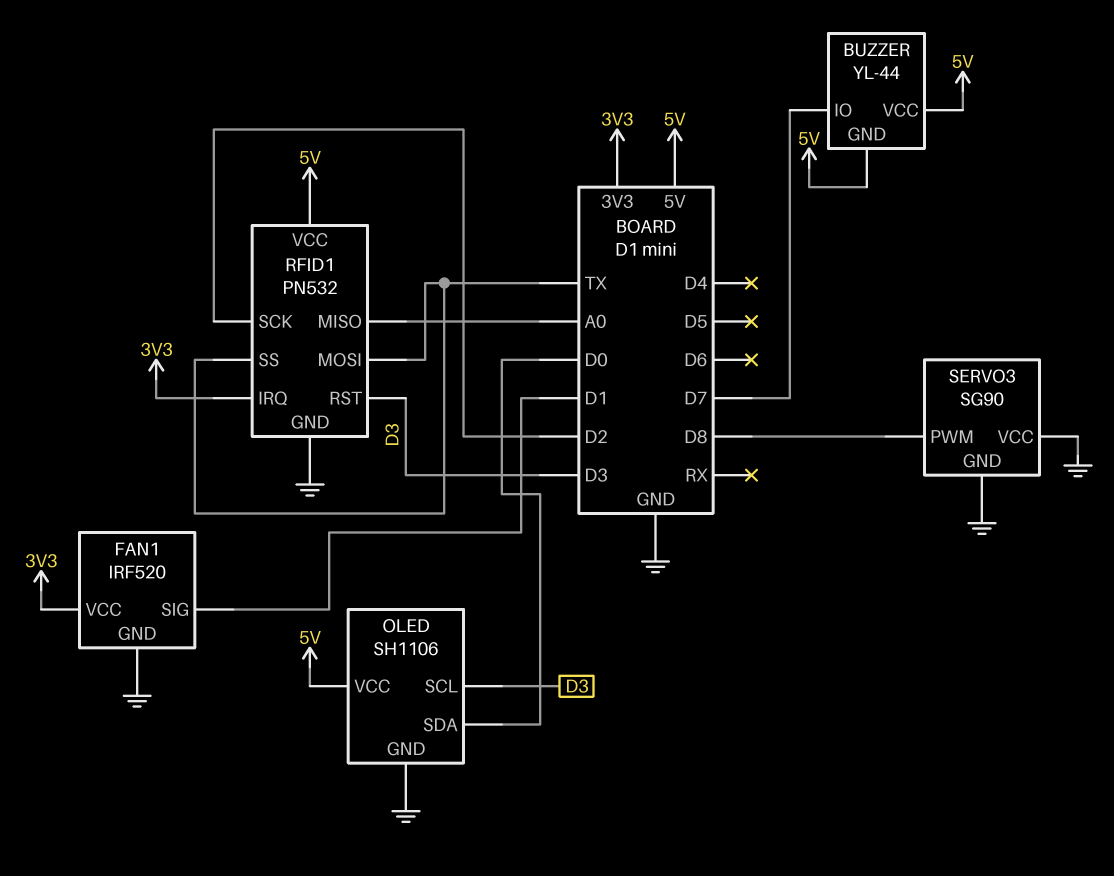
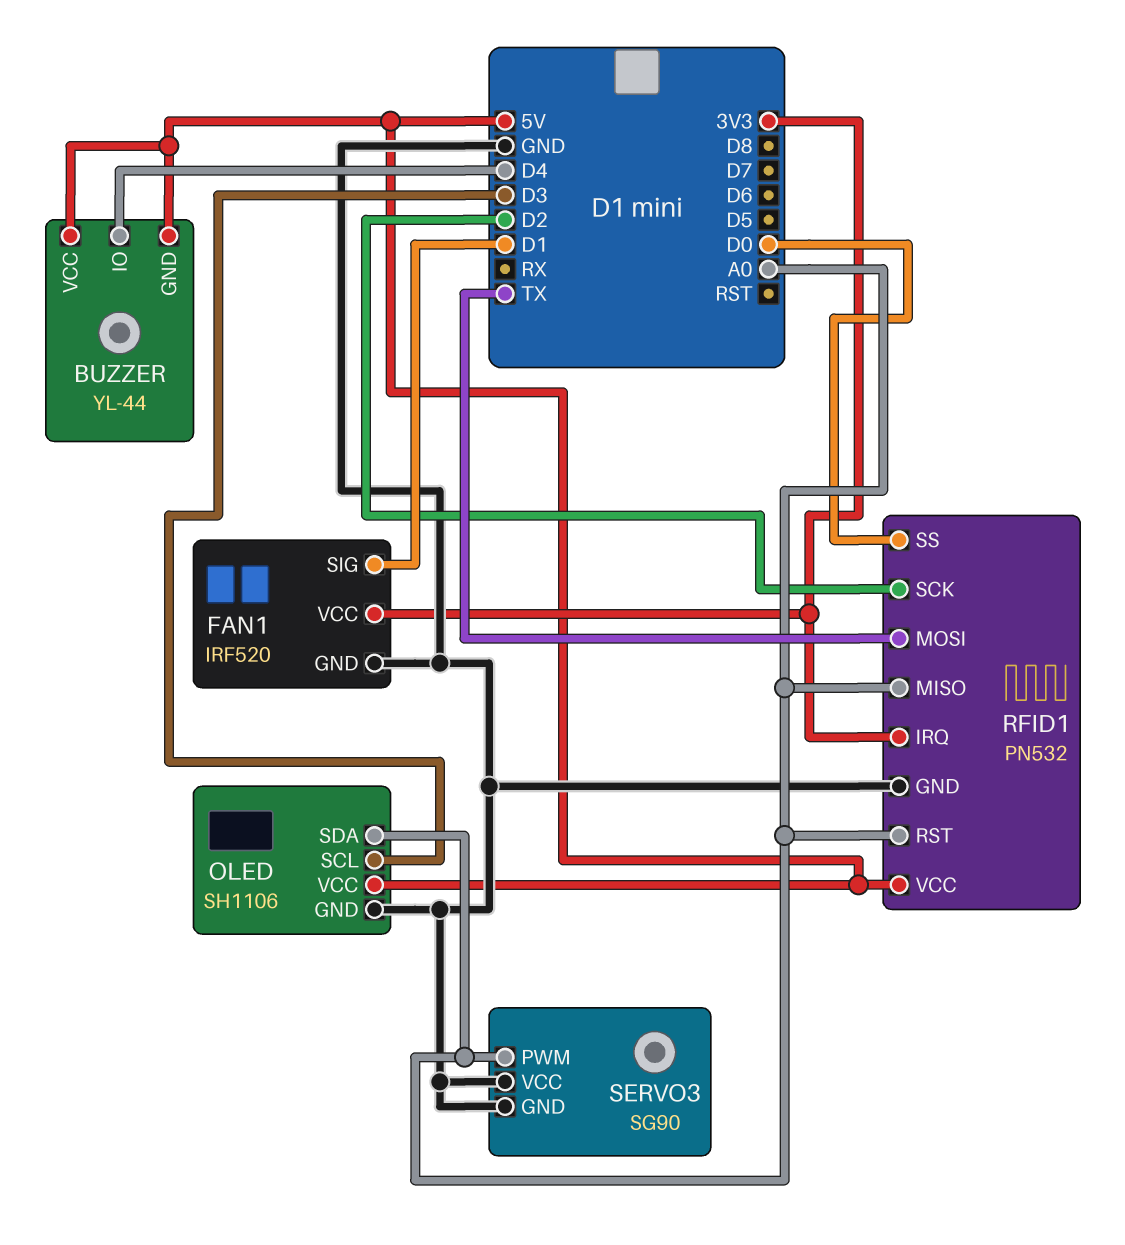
BUZZER pin IO: D7 -> D4
OLED pin SDA: D0 -> A0
RFID1 pin RST: D3 -> A0
RFID1 pin SS: TX -> D0
SERVO3 pin PWM: D8 -> A0

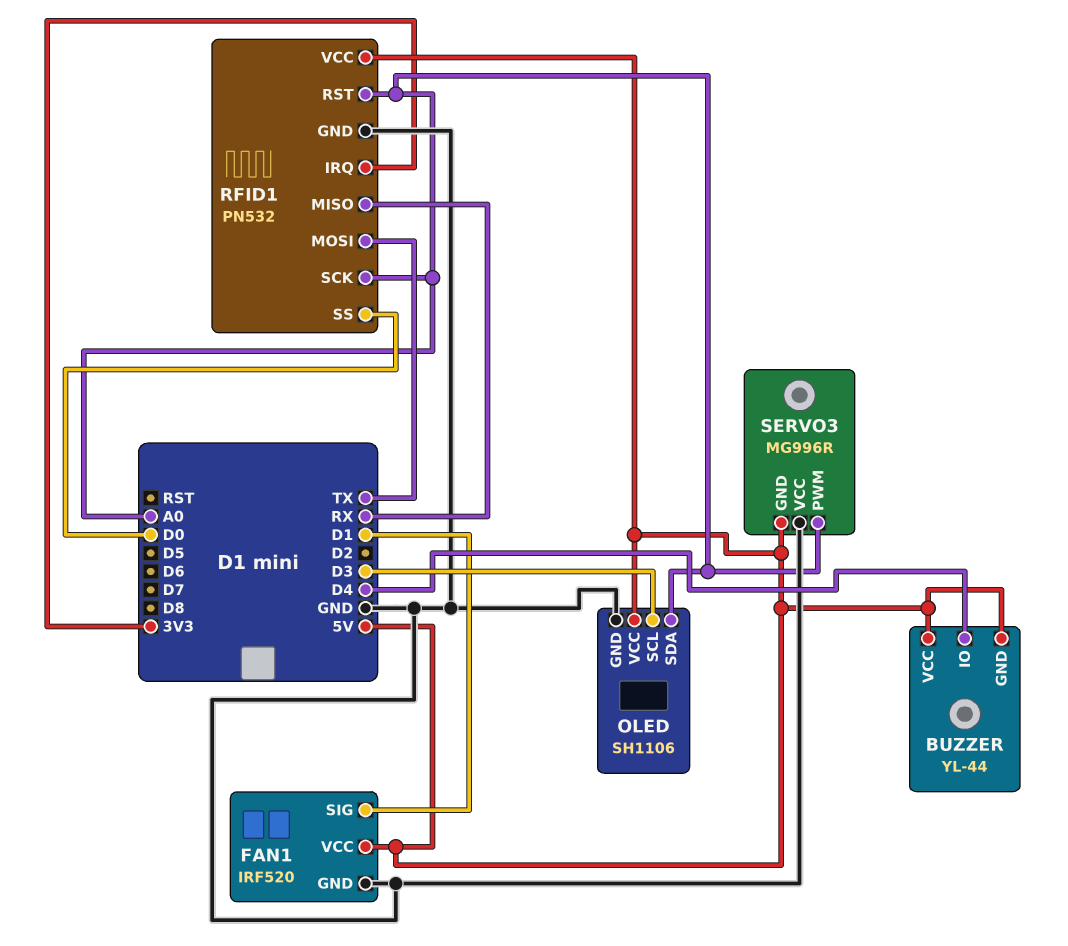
FAN1 pin VCC: 3V3 -> 5V
RFID1 pin MISO: A0 -> RX
RFID1 pin SCK: D2 -> A0
SERVO3: SG90 -> MG996R
SERVO3 pin GND: GND -> 5V

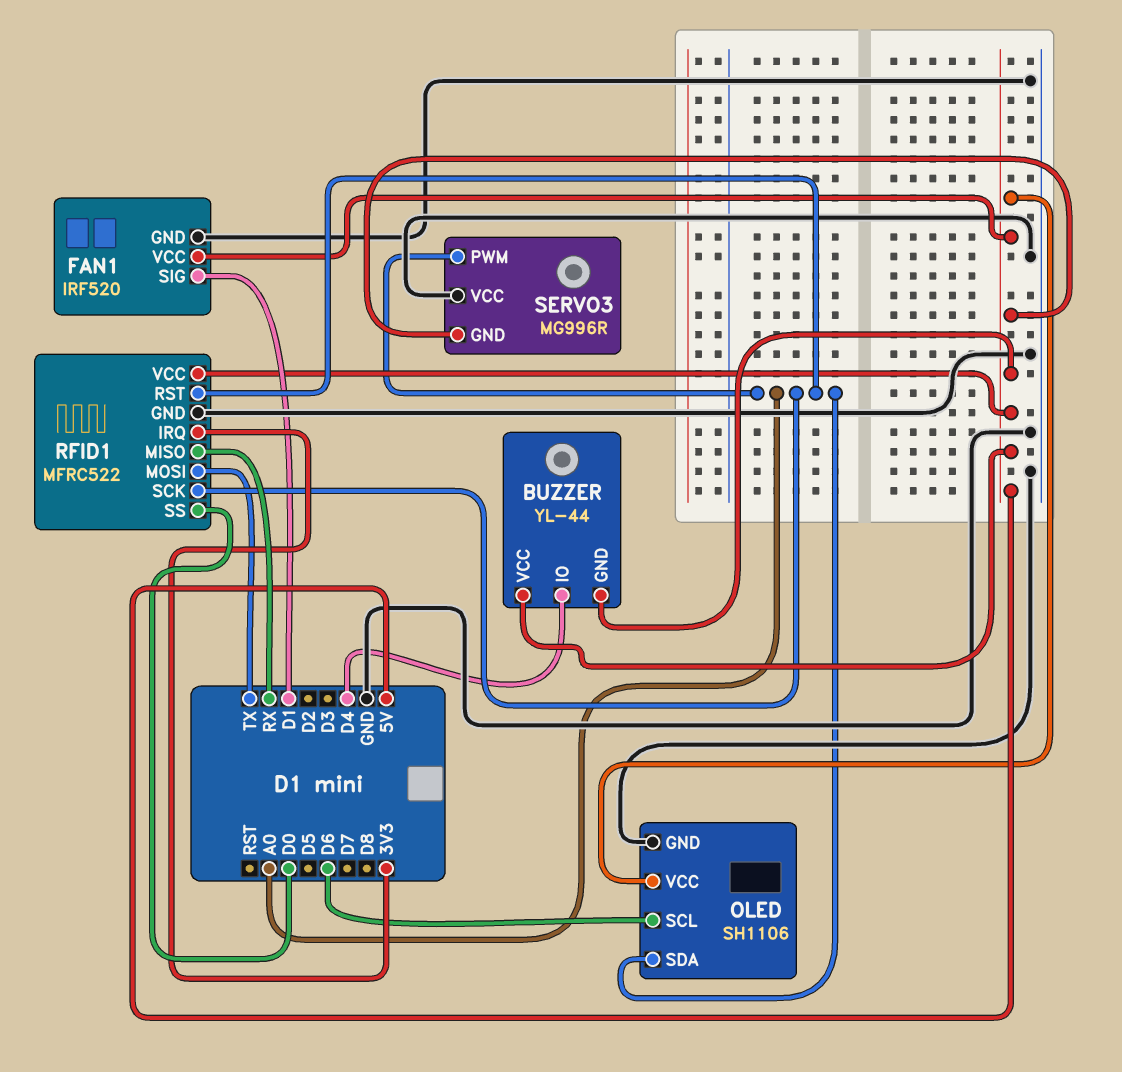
OLED pin SCL: D3 -> D6
RFID1: PN532 -> MFRC522

